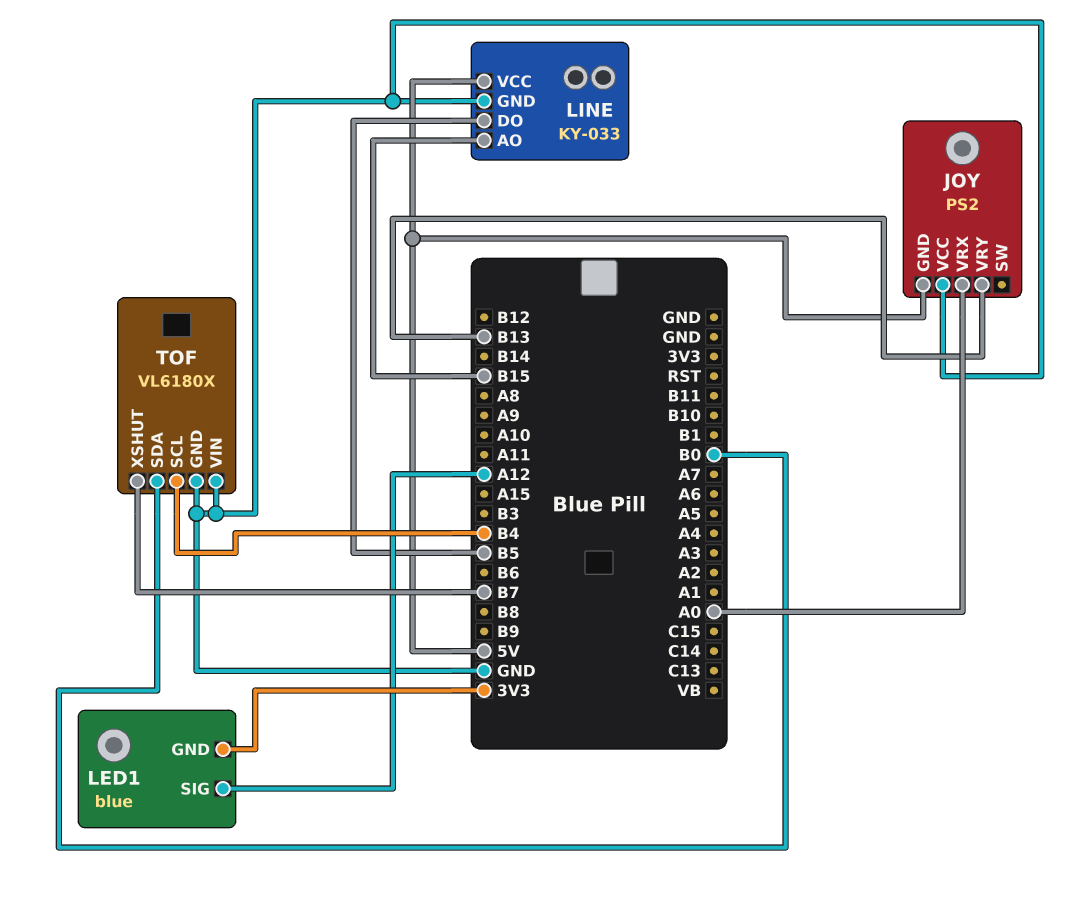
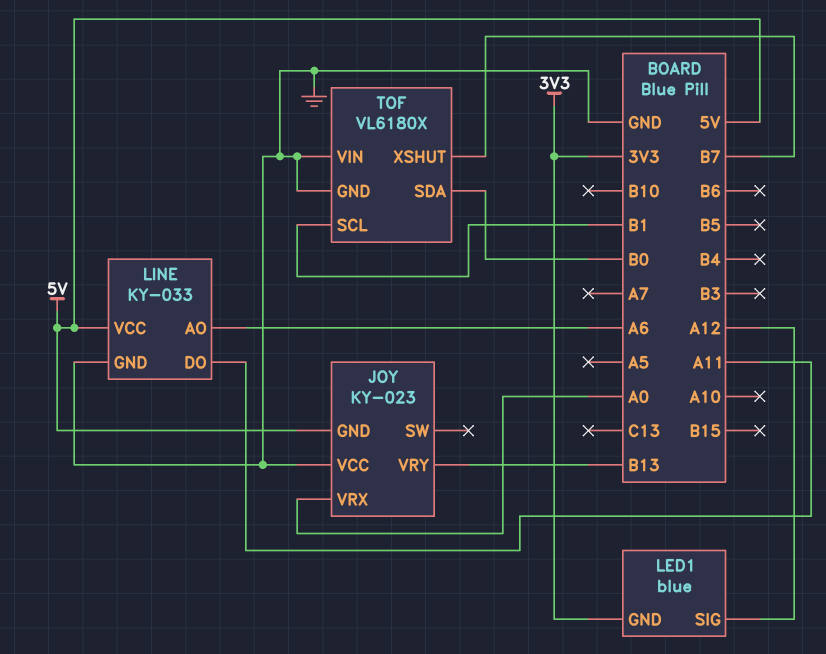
JOY: PS2 -> KY-023
LINE pin AO: B15 -> A6
LINE pin DO: B5 -> A11
TOF pin SCL: B4 -> B1

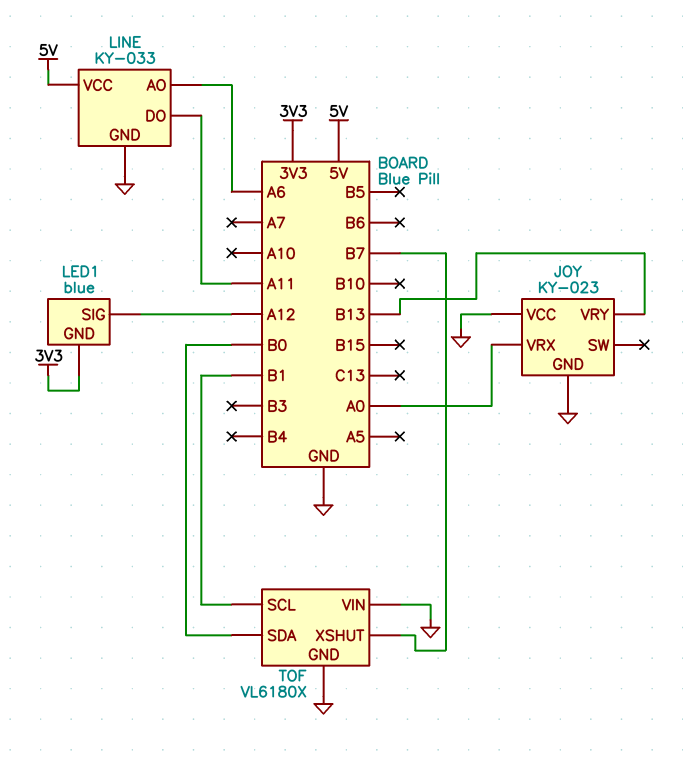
JOY pin GND: 5V -> GND

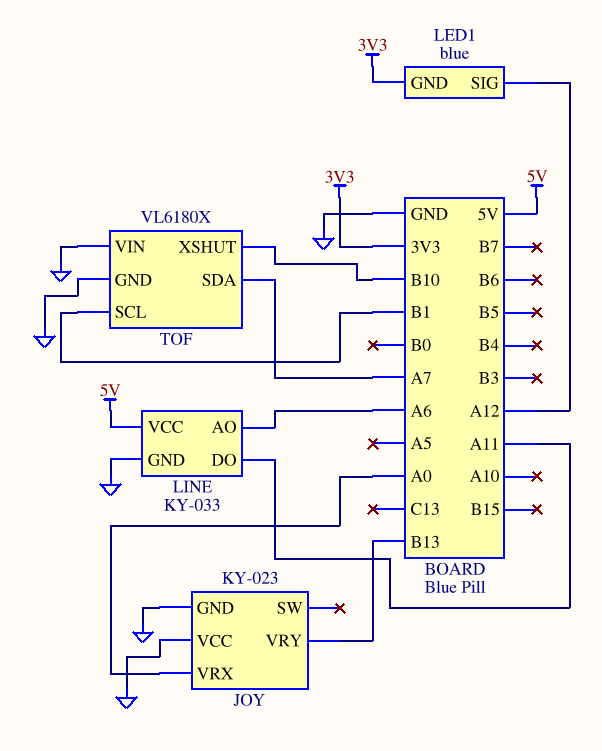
TOF pin SDA: B0 -> A7
TOF pin XSHUT: B7 -> B10

